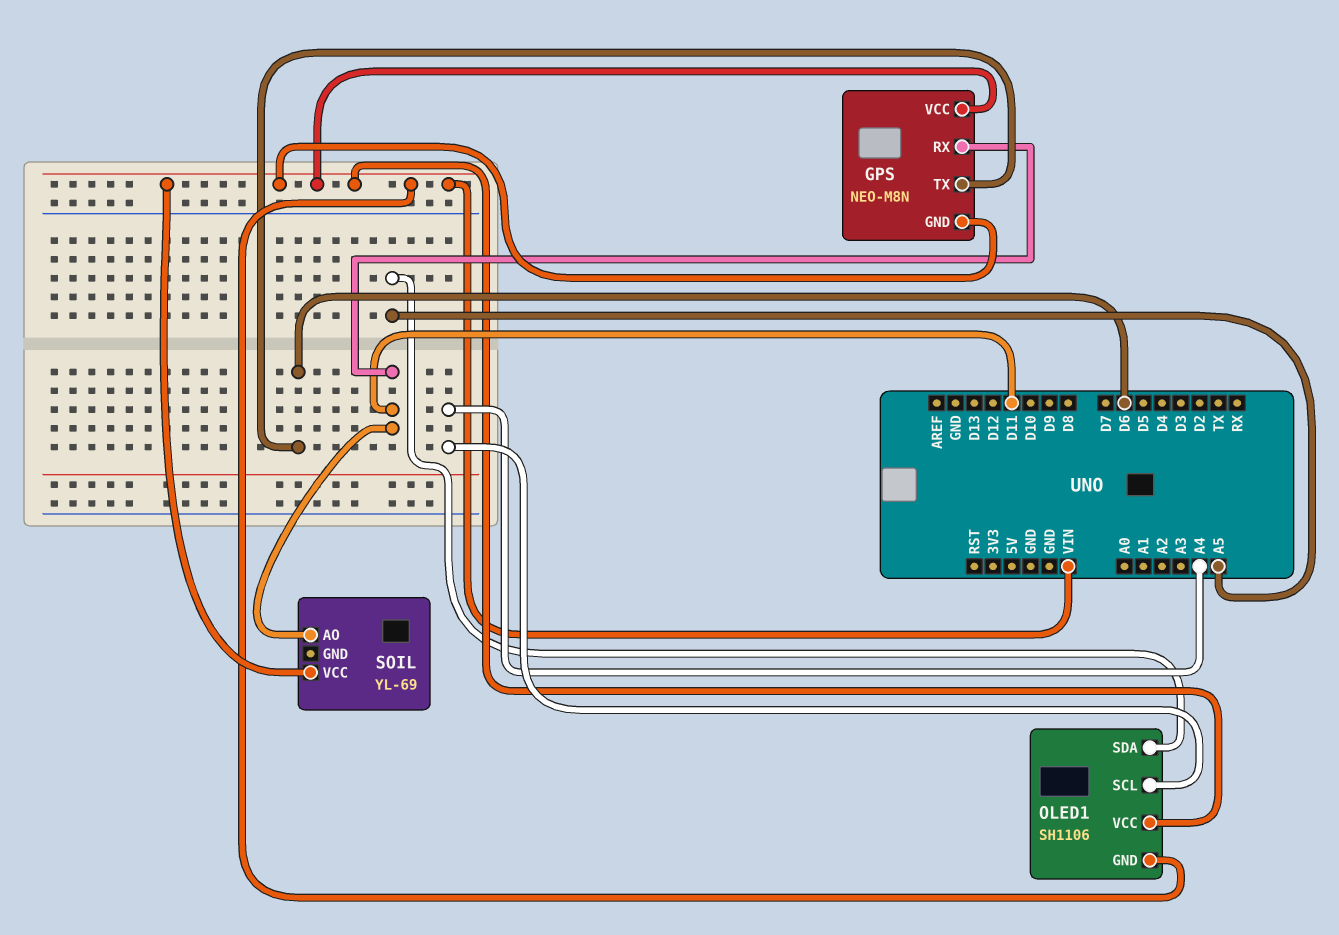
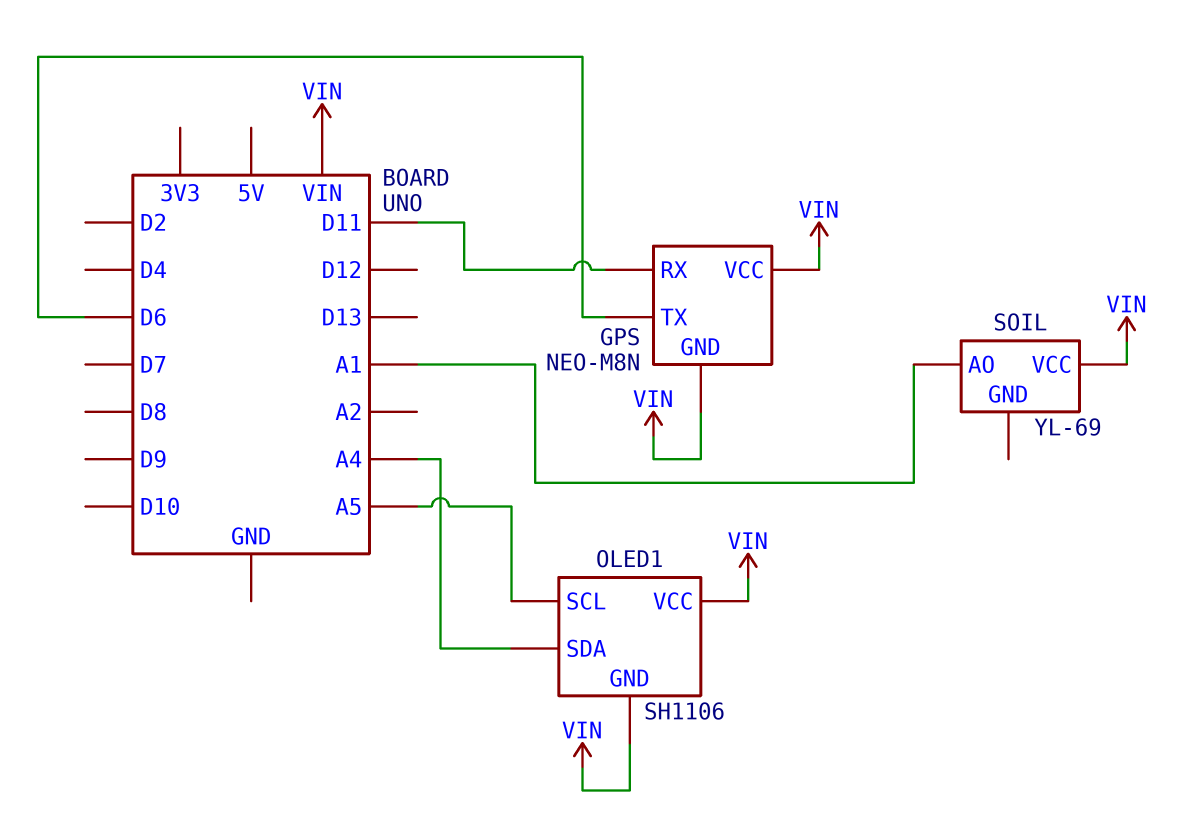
OLED1 pin SCL: A4 -> A5
OLED1 pin SDA: A5 -> A4
SOIL pin AO: D11 -> A1

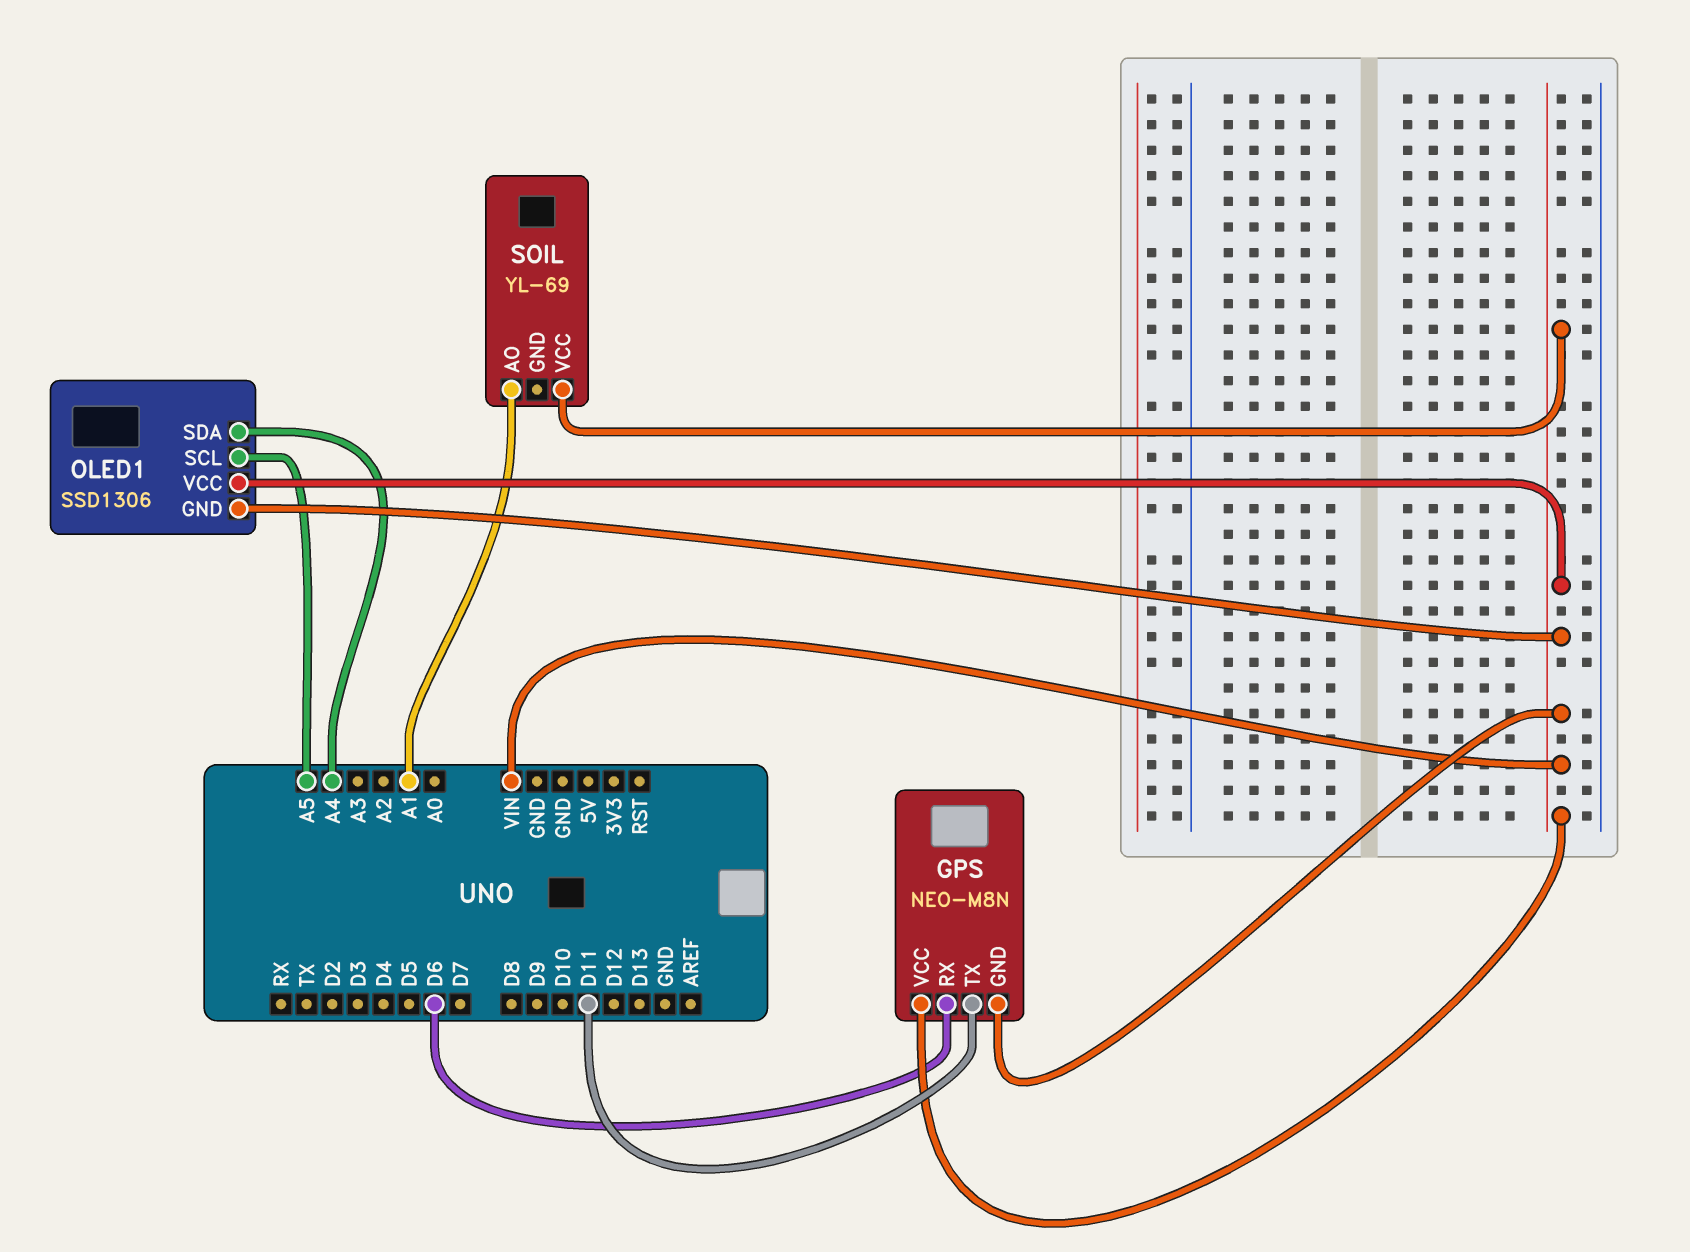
GPS pin RX: D11 -> D6
GPS pin TX: D6 -> D11
OLED1: SH1106 -> SSD1306

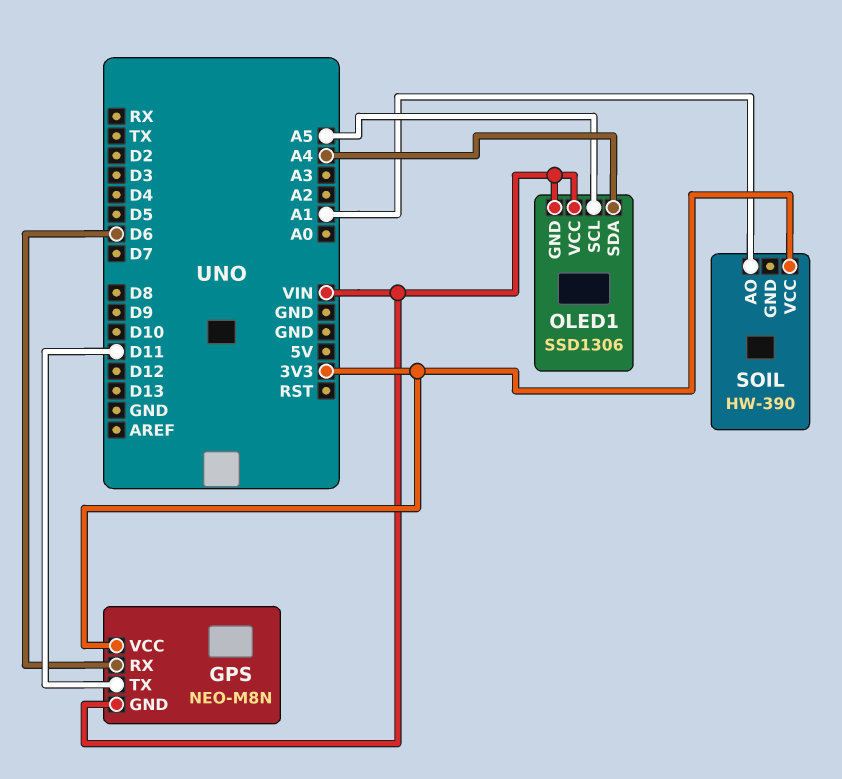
GPS pin VCC: VIN -> 3V3
SOIL: YL-69 -> HW-390
SOIL pin VCC: VIN -> 3V3

